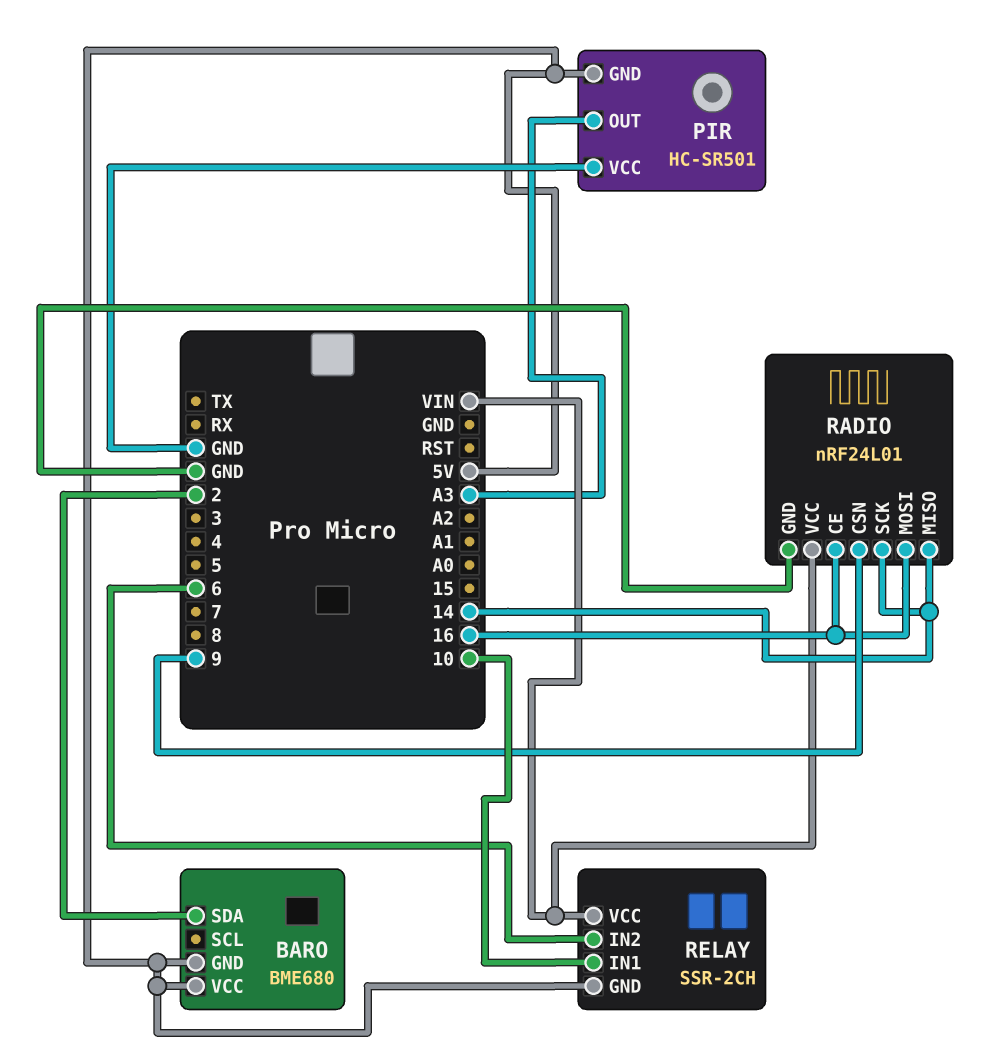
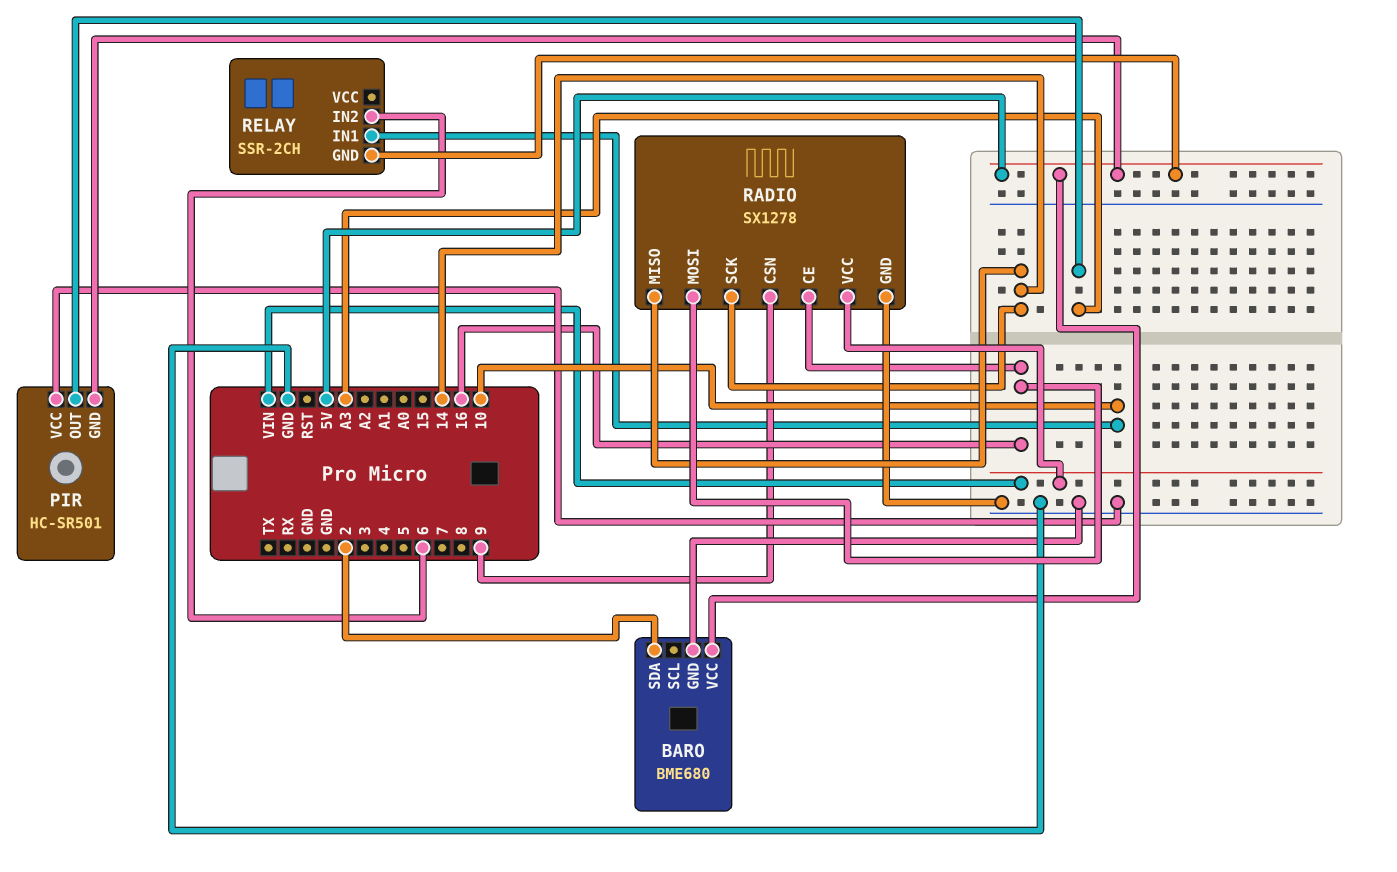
BARO pin GND: 5V -> GND
RADIO: nRF24L01 -> SX1278
RELAY pin VCC: VIN -> none

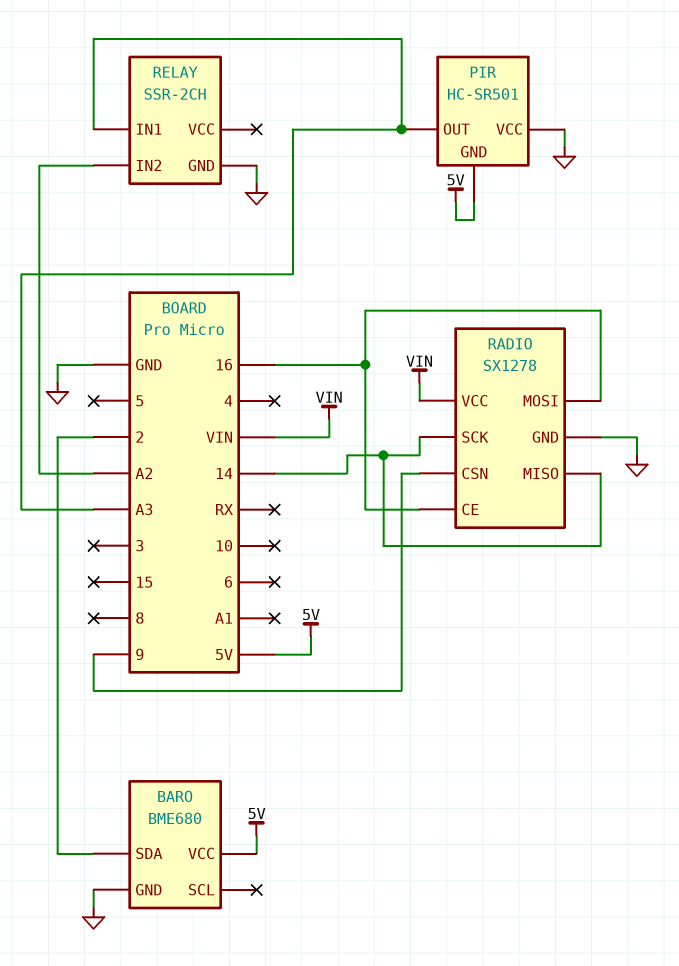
RELAY pin GND: 5V -> GND
RELAY pin IN1: 10 -> A3
RELAY pin IN2: 6 -> A2

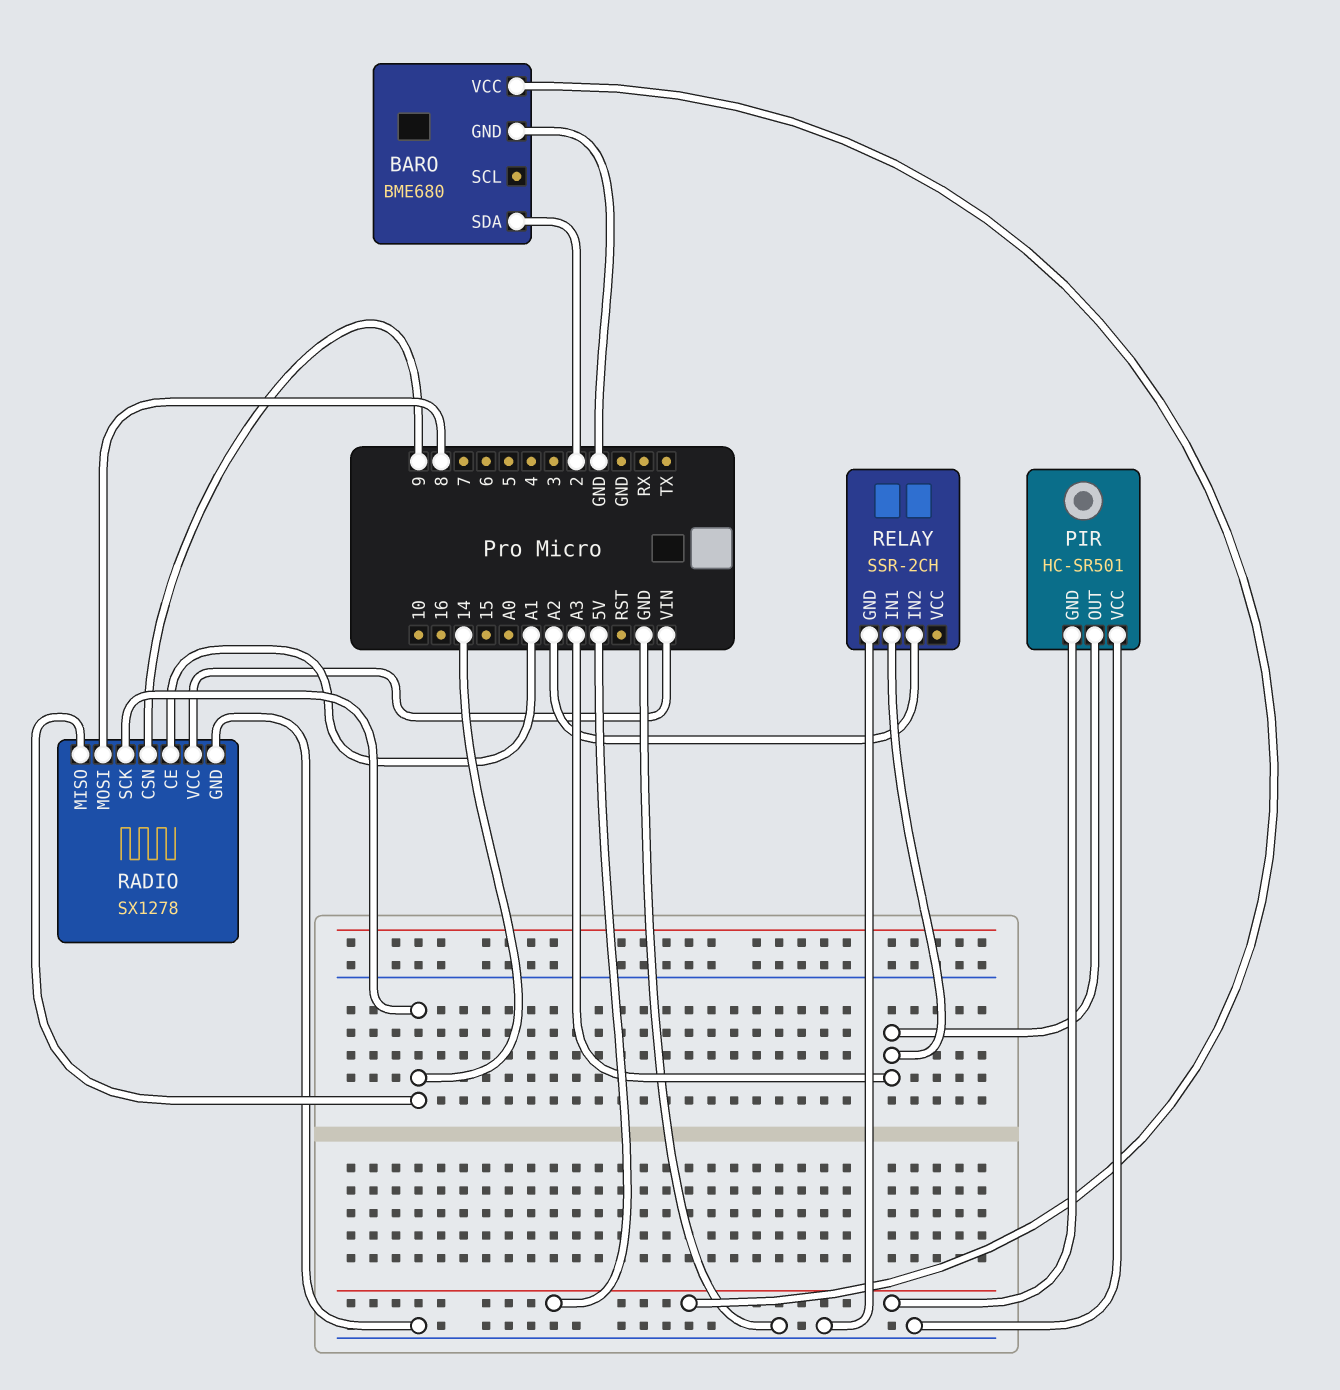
RADIO pin CE: 16 -> A1
RADIO pin MOSI: 16 -> 8

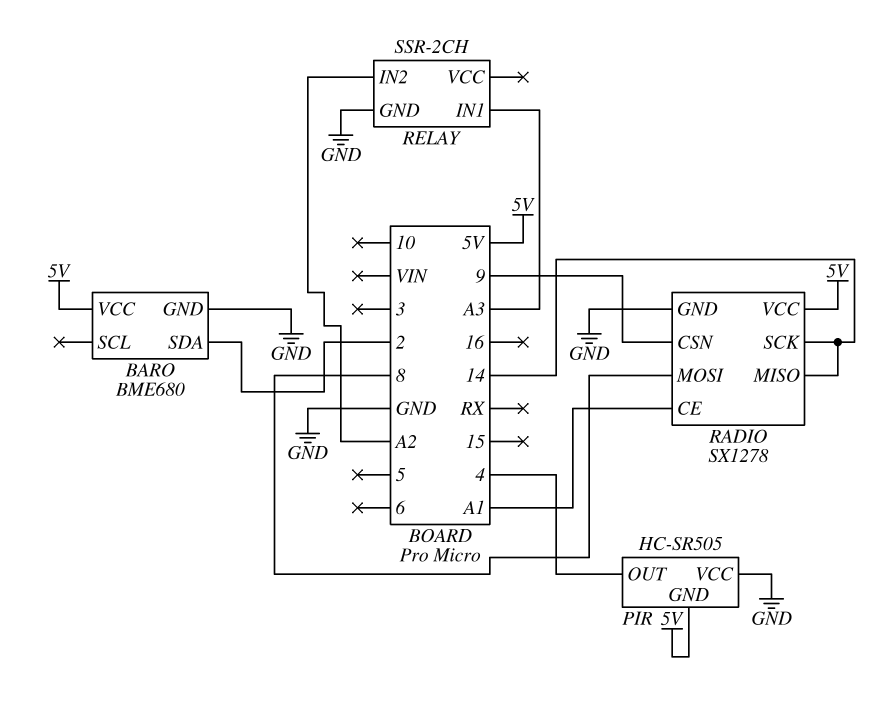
PIR: HC-SR501 -> HC-SR505
PIR pin OUT: A3 -> 4
RADIO pin VCC: VIN -> 5V

